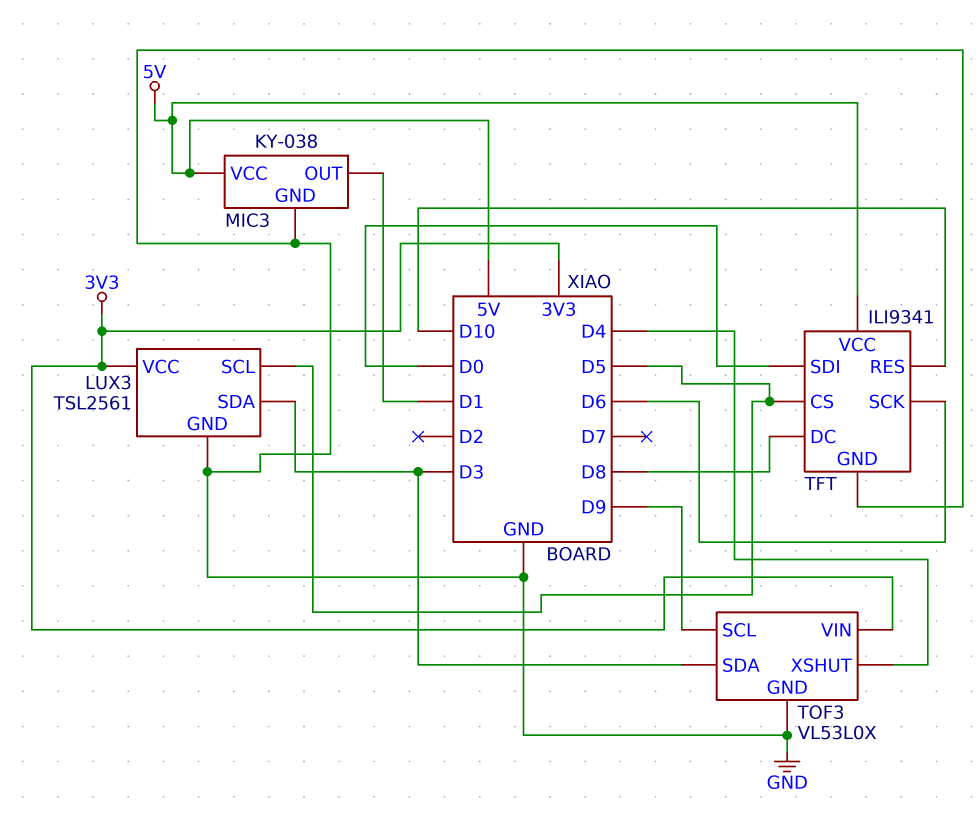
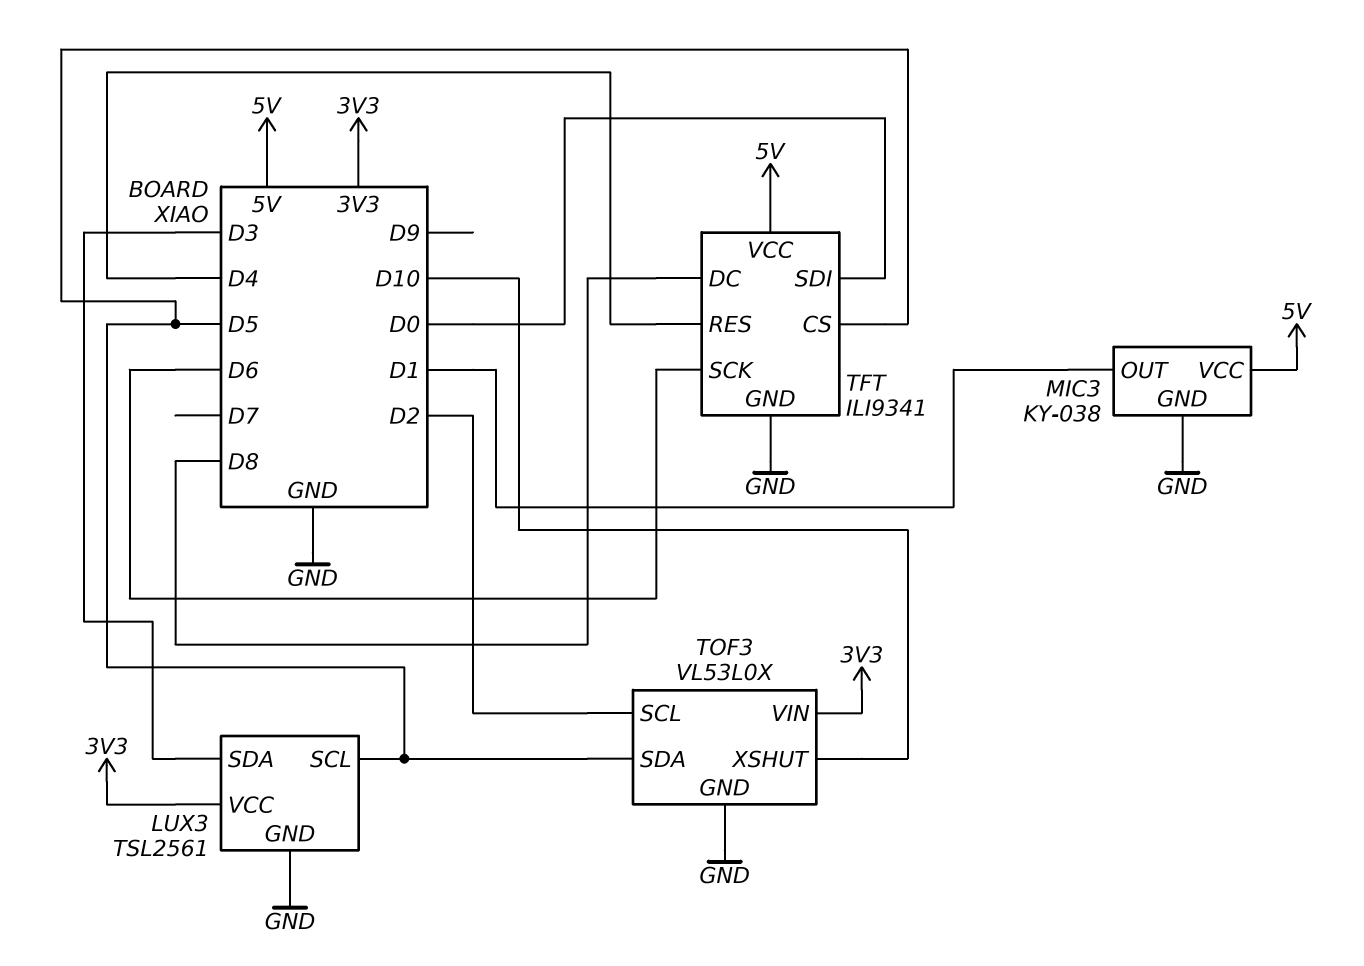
TFT pin RES: D10 -> D4
TOF3 pin SCL: D9 -> D2
TOF3 pin SDA: D3 -> D5
TOF3 pin XSHUT: D4 -> D10

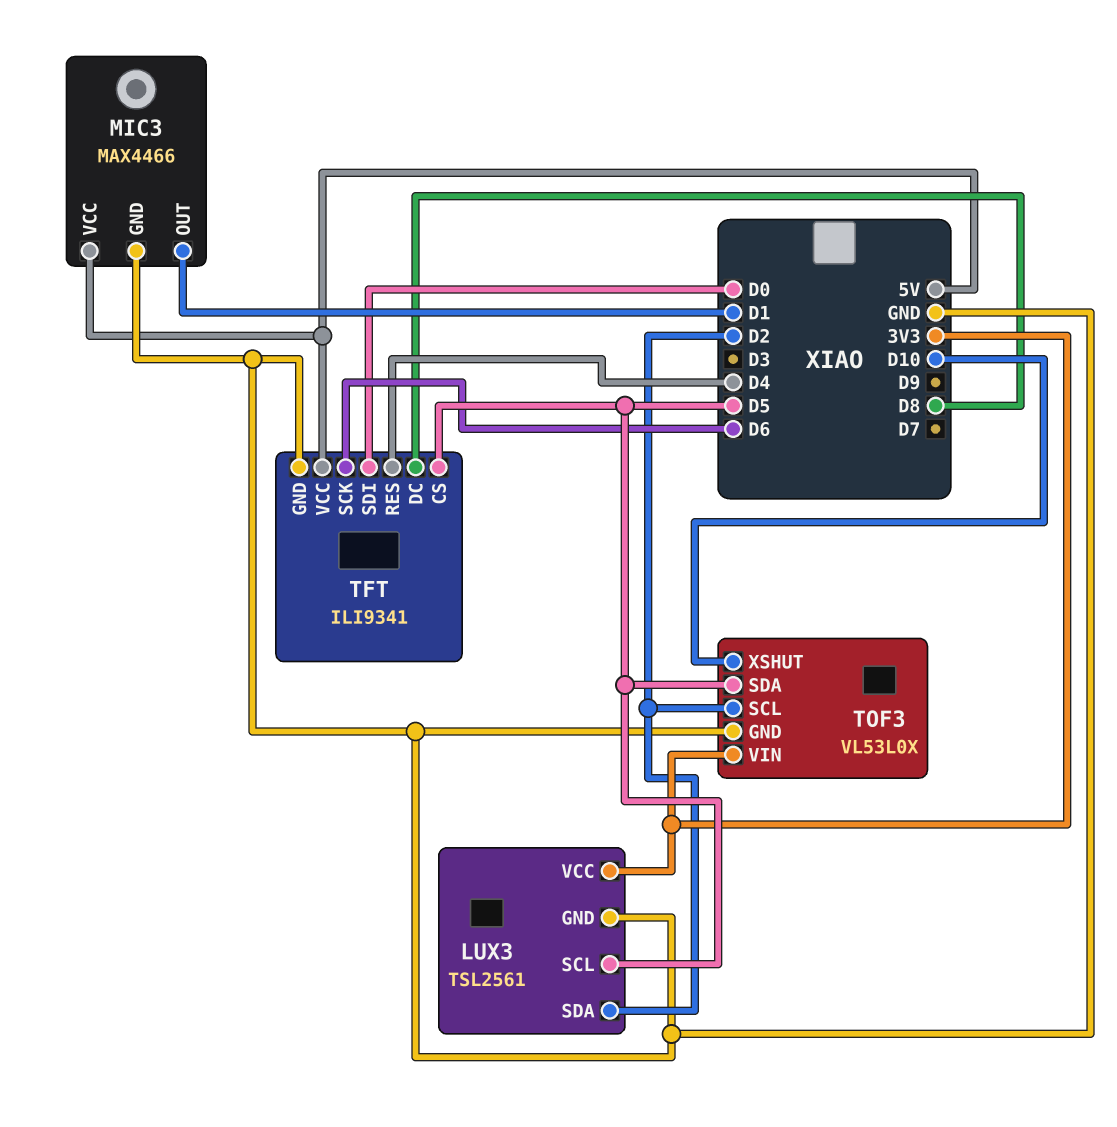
LUX3 pin SDA: D3 -> D2
MIC3: KY-038 -> MAX4466

